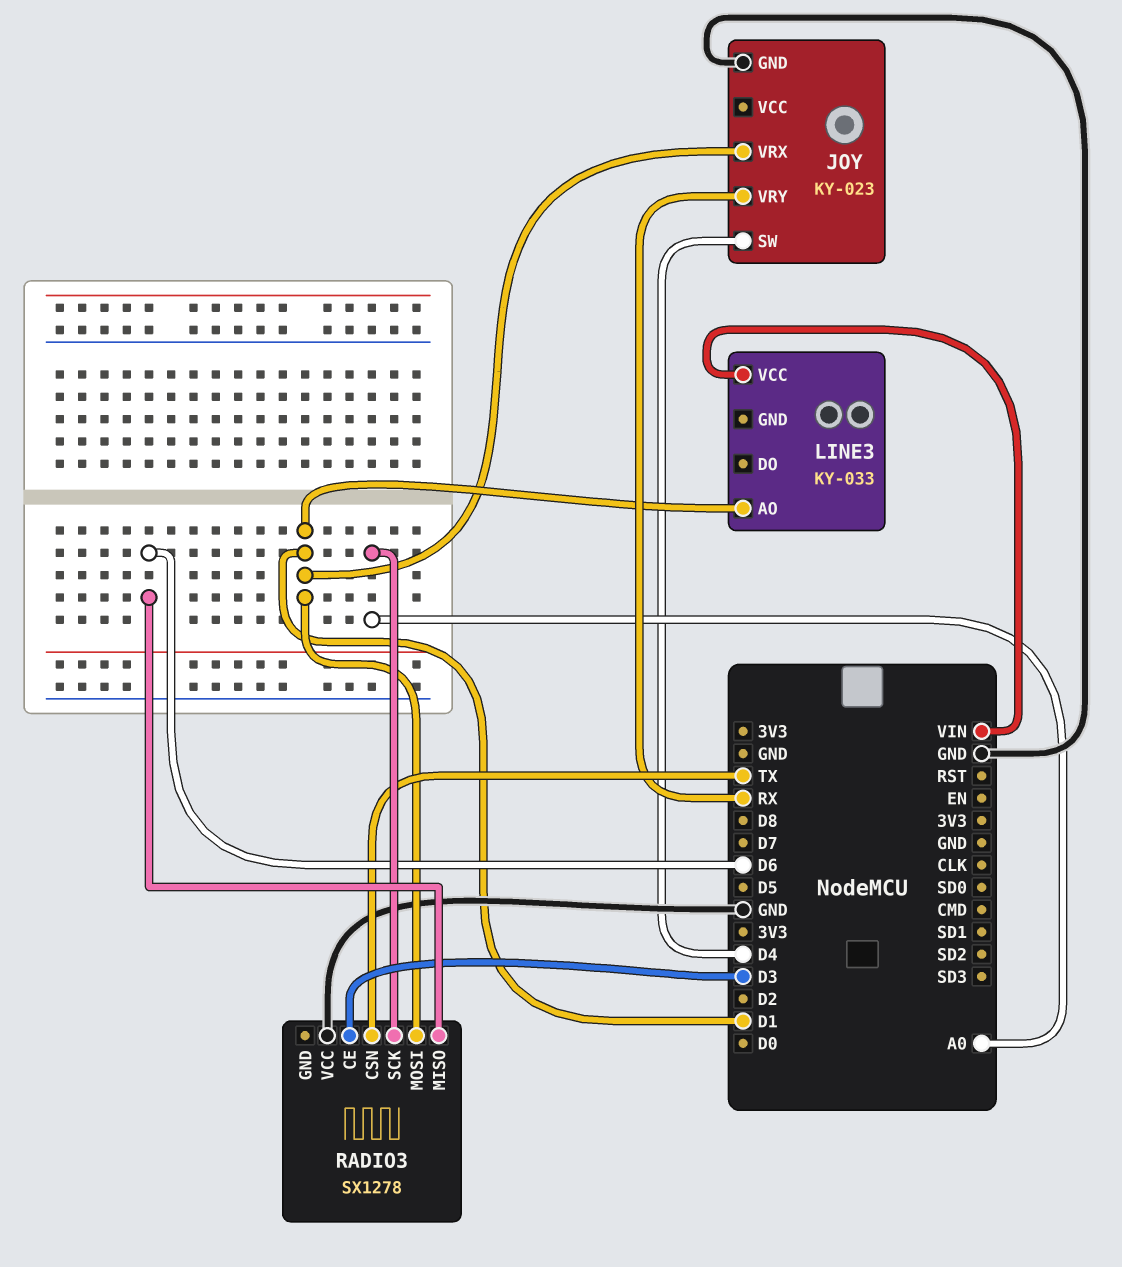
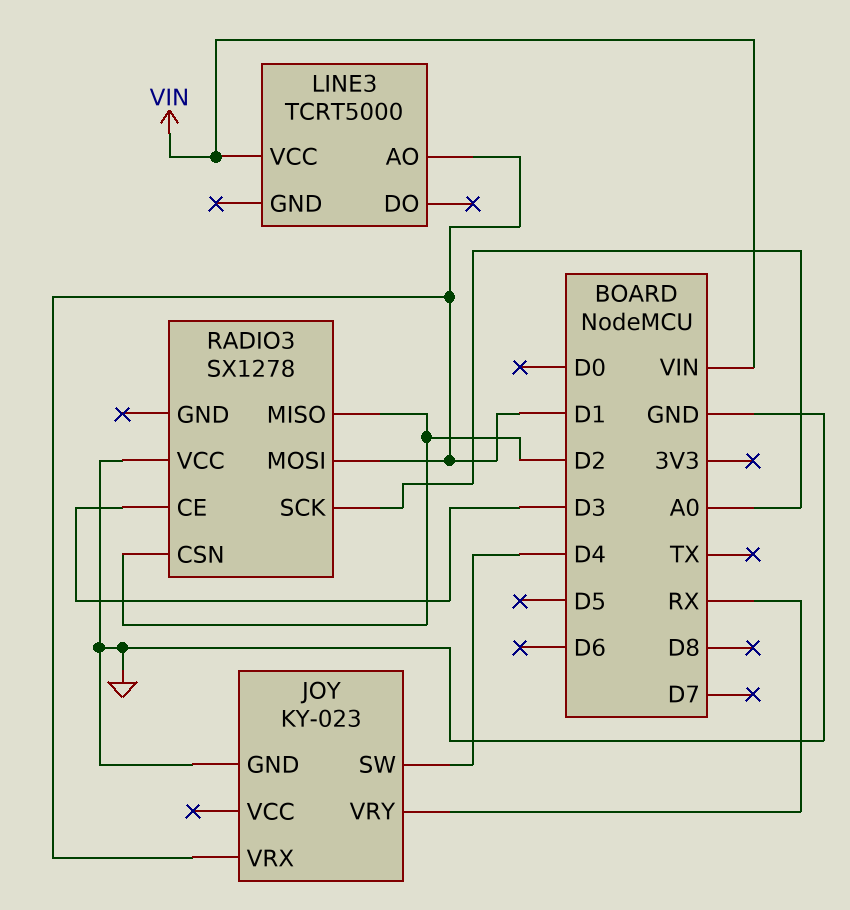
LINE3: KY-033 -> TCRT5000
RADIO3 pin CSN: TX -> D2
RADIO3 pin MISO: D6 -> D2

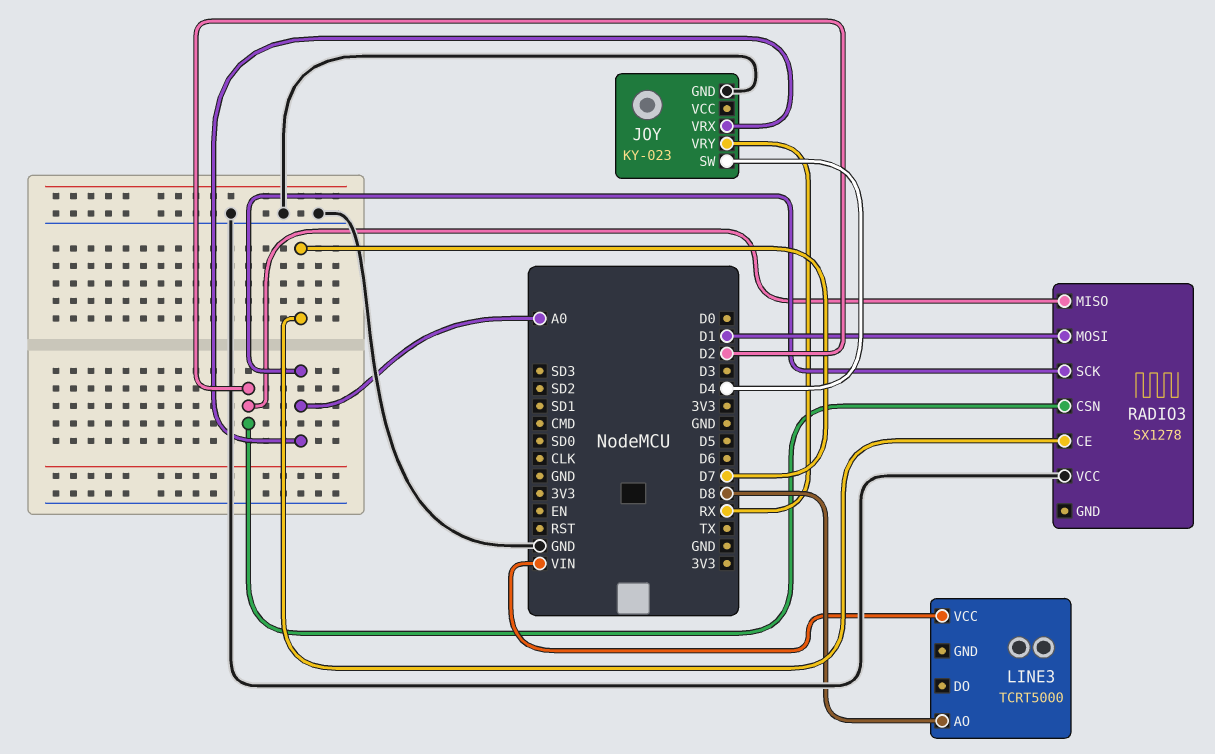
JOY pin VRX: D1 -> A0
LINE3 pin AO: D1 -> D8
RADIO3 pin CE: D3 -> D7

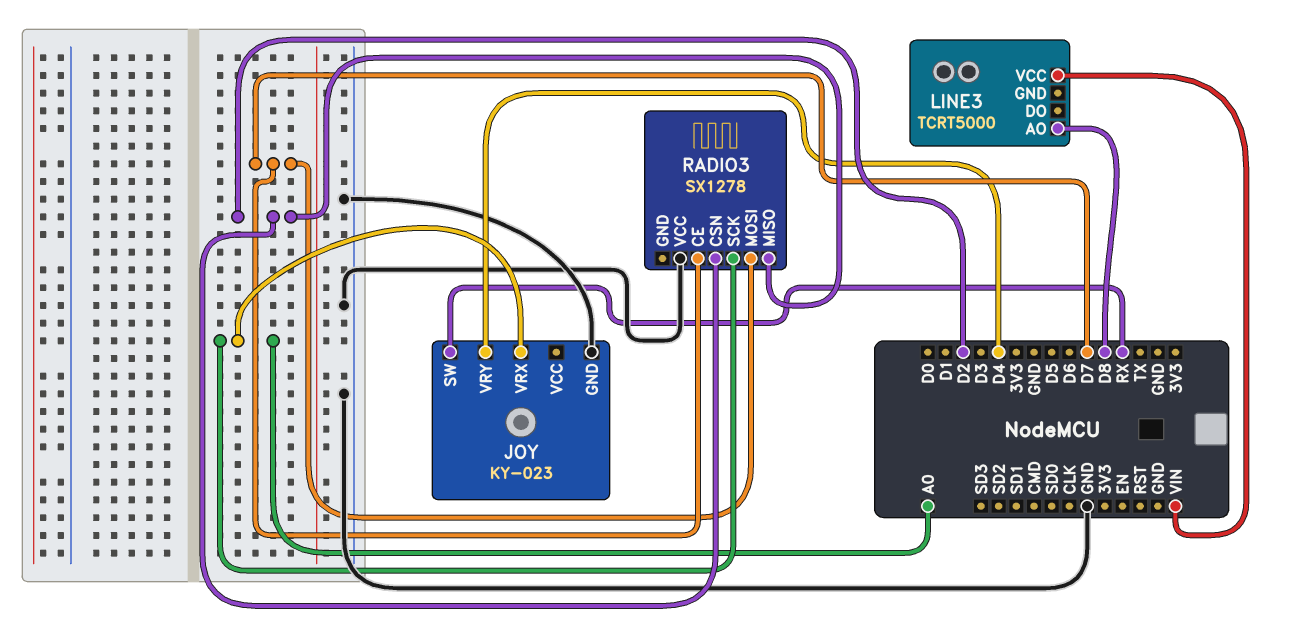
JOY pin SW: D4 -> RX
JOY pin VRY: RX -> D4
RADIO3 pin MOSI: D1 -> D7

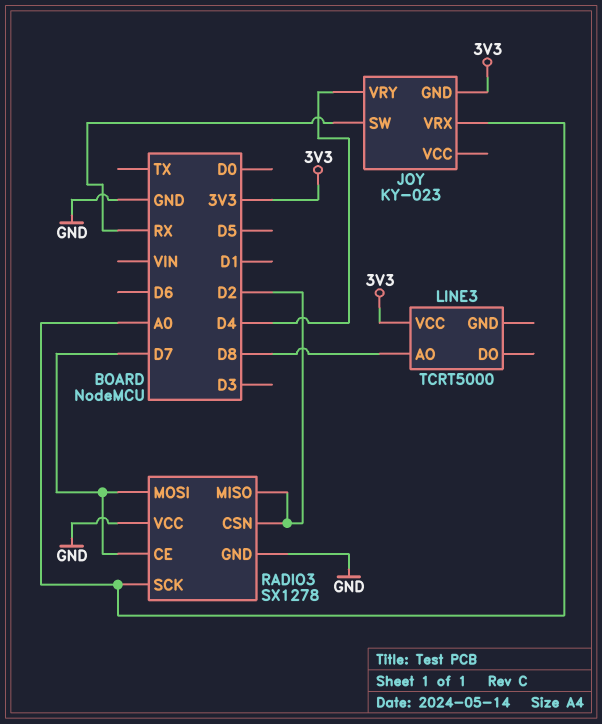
JOY pin GND: GND -> 3V3
LINE3 pin VCC: VIN -> 3V3
RADIO3 pin GND: none -> GND

